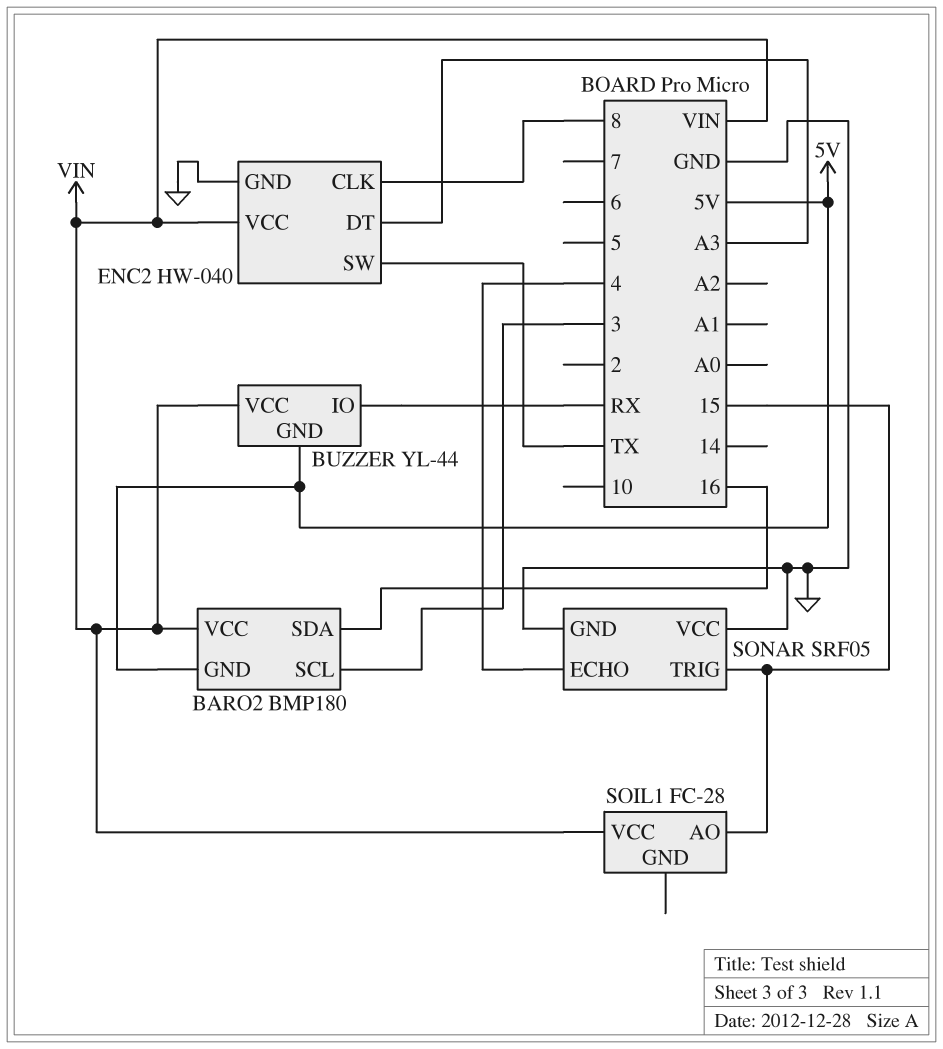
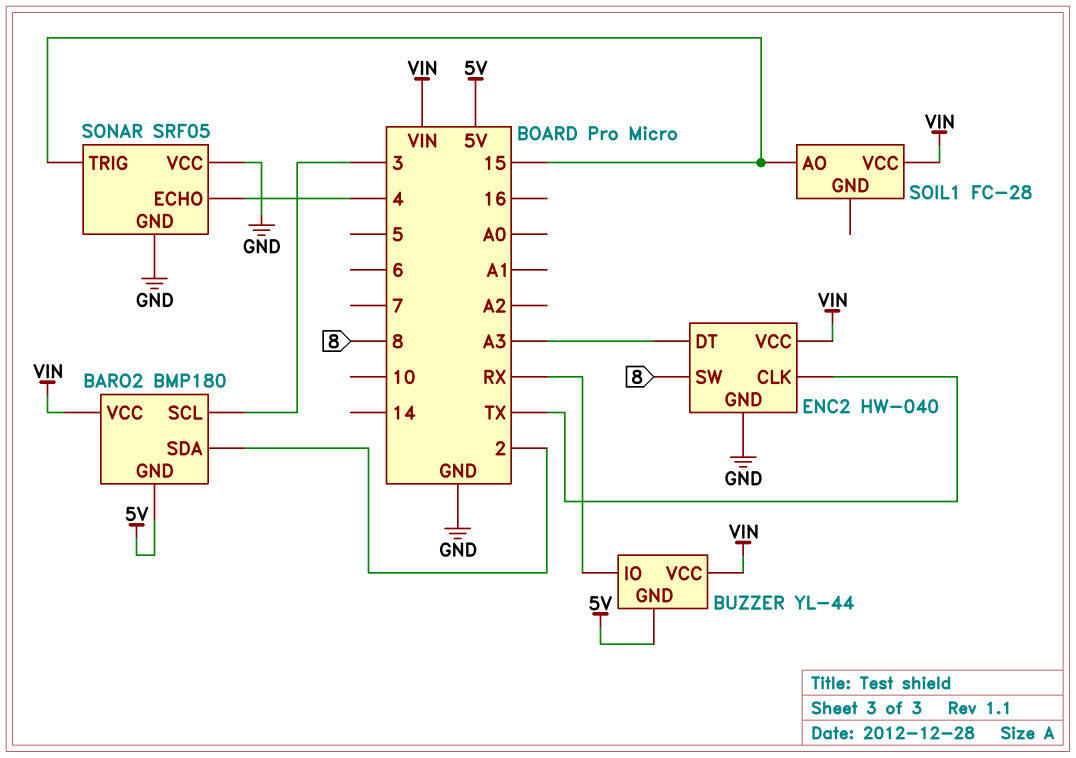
BARO2 pin SDA: 16 -> 2
ENC2 pin CLK: 8 -> TX
ENC2 pin SW: TX -> 8

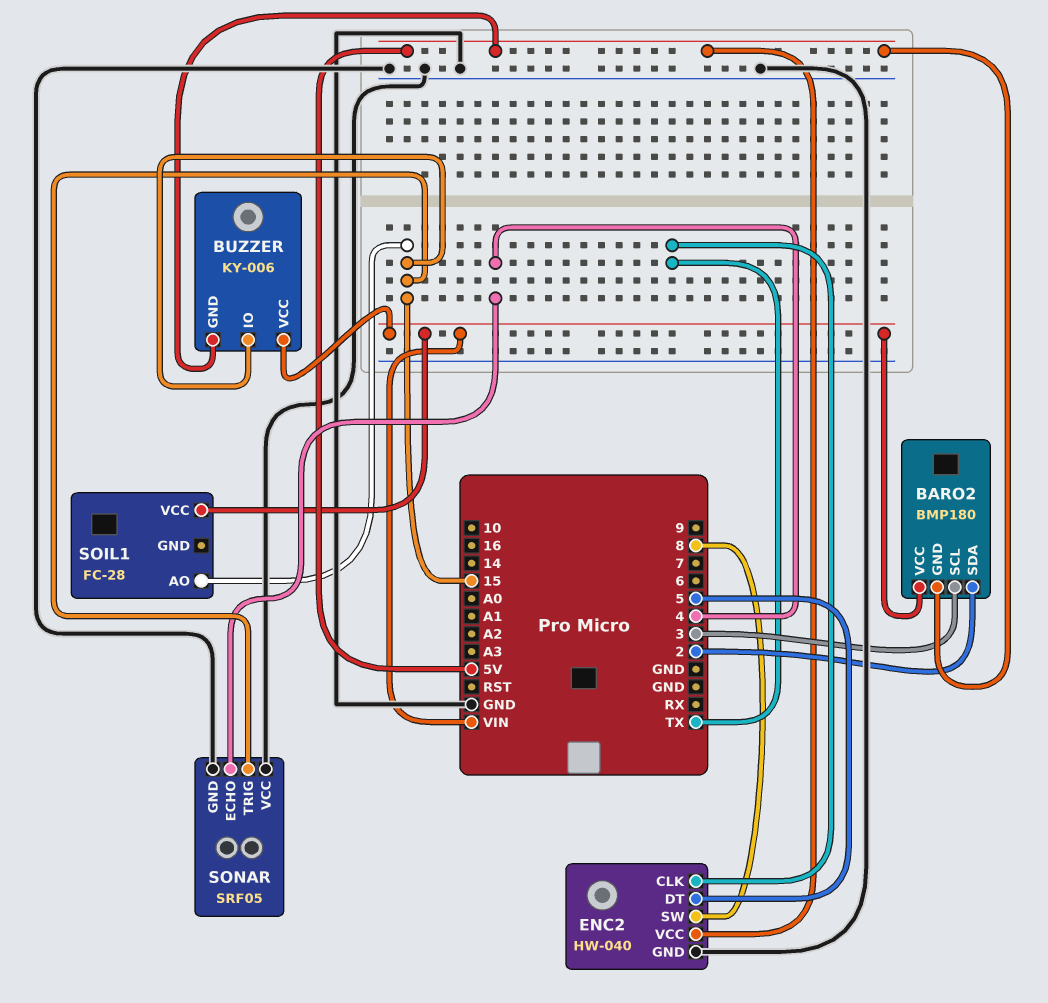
BUZZER: YL-44 -> KY-006
BUZZER pin IO: RX -> 15
ENC2 pin DT: A3 -> 5
ENC2 pin VCC: VIN -> 5V

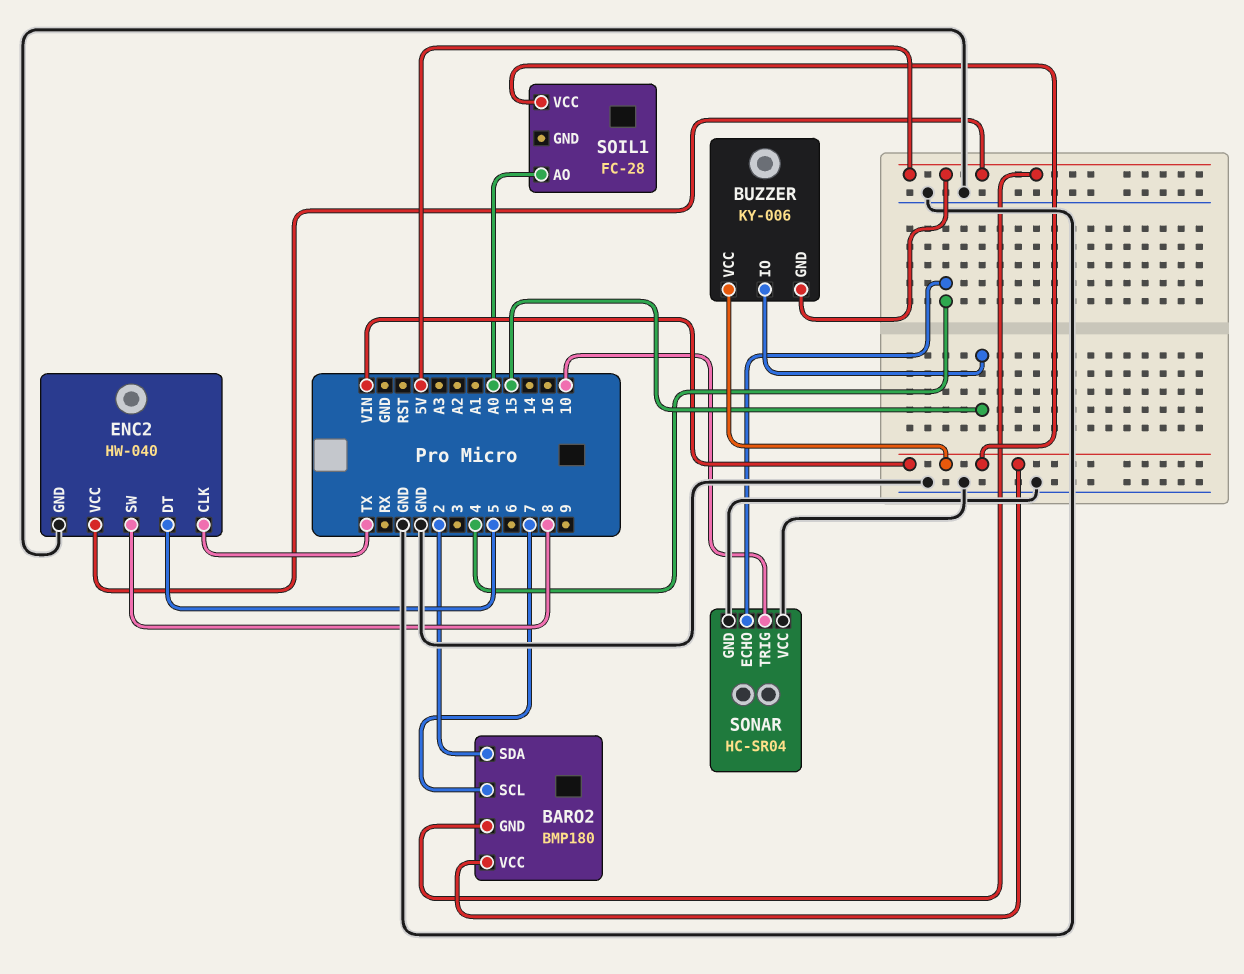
BARO2 pin SCL: 3 -> 7
SOIL1 pin AO: 15 -> A0
SONAR: SRF05 -> HC-SR04
SONAR pin TRIG: 15 -> 10

